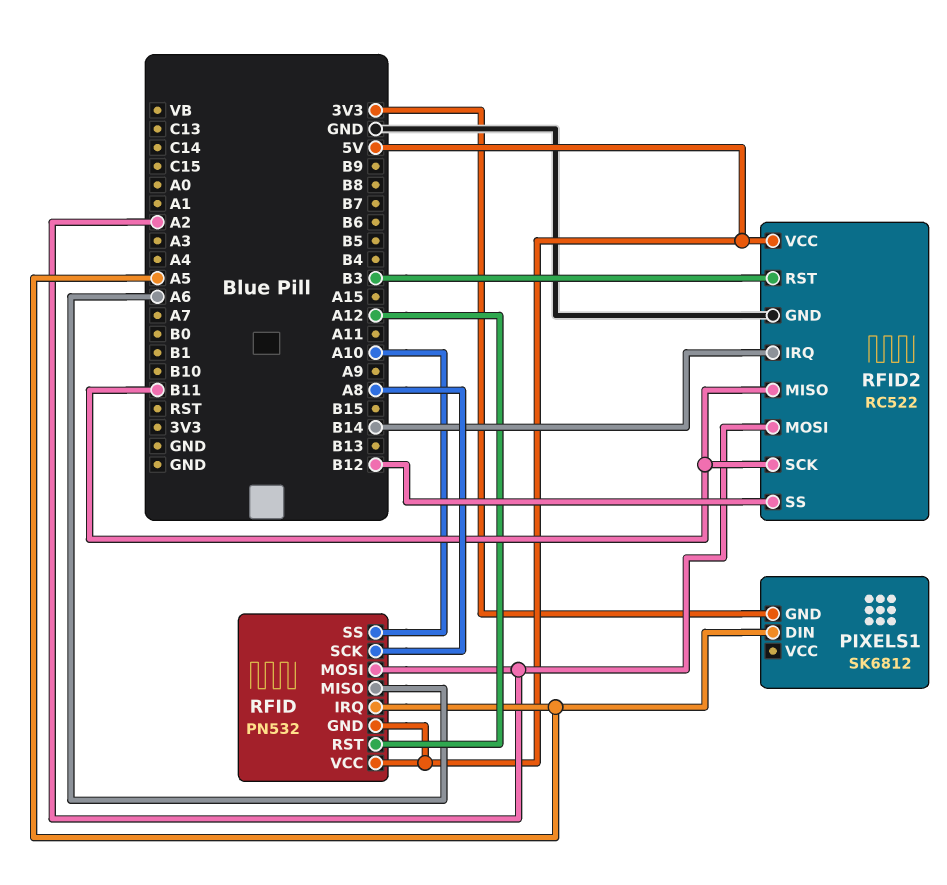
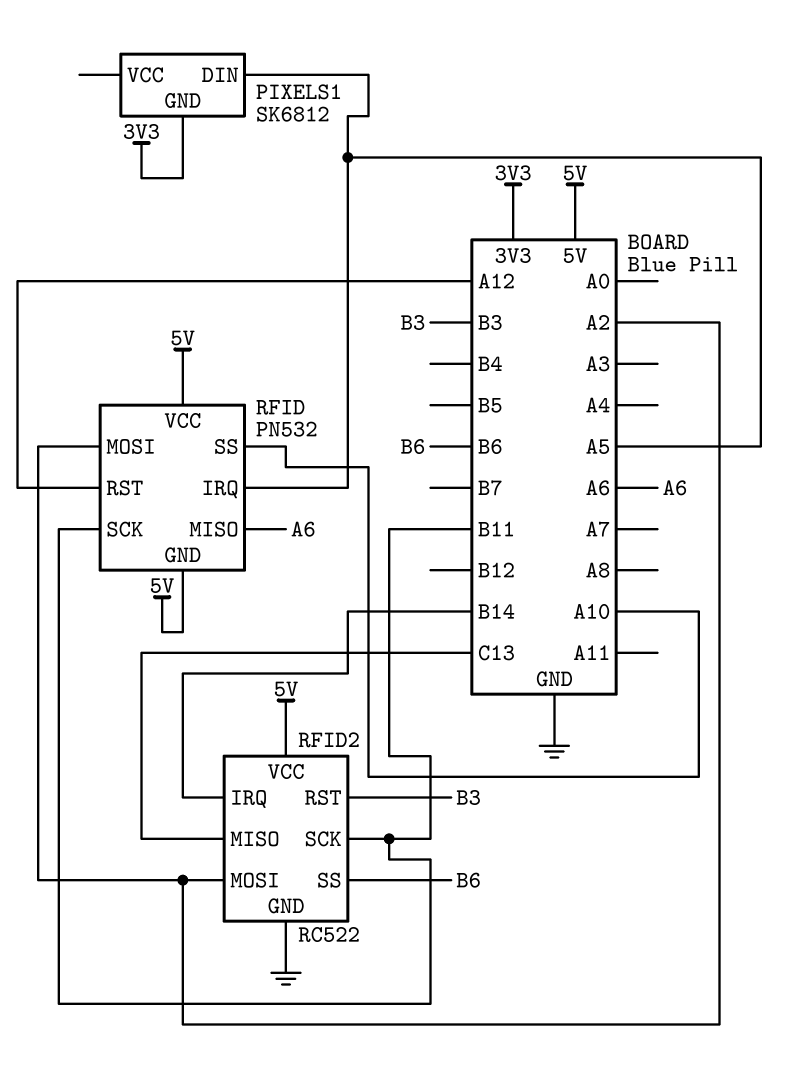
RFID pin SCK: A8 -> B11
RFID2 pin MISO: B11 -> C13
RFID2 pin SS: B12 -> B6

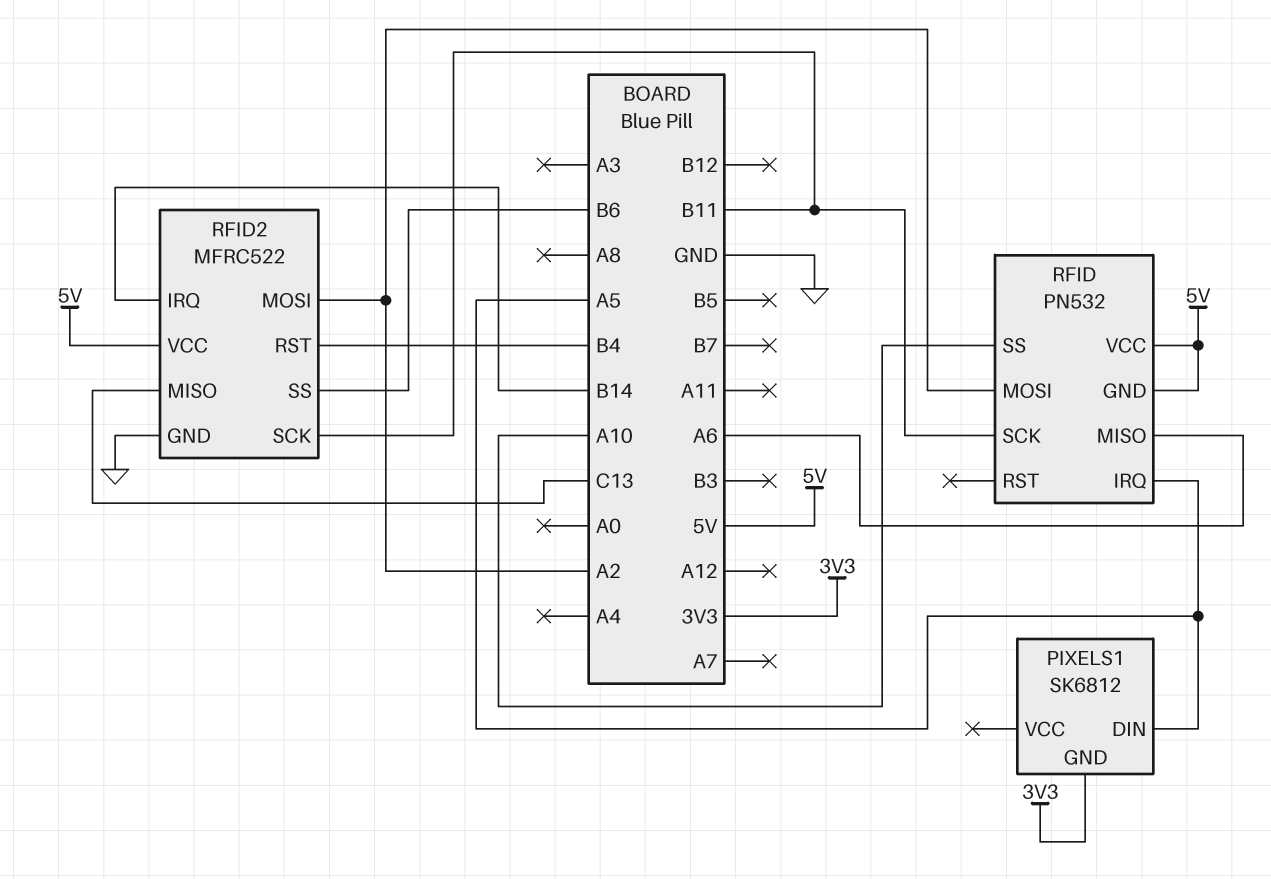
RFID pin RST: A12 -> none
RFID2: RC522 -> MFRC522
RFID2 pin RST: B3 -> B4

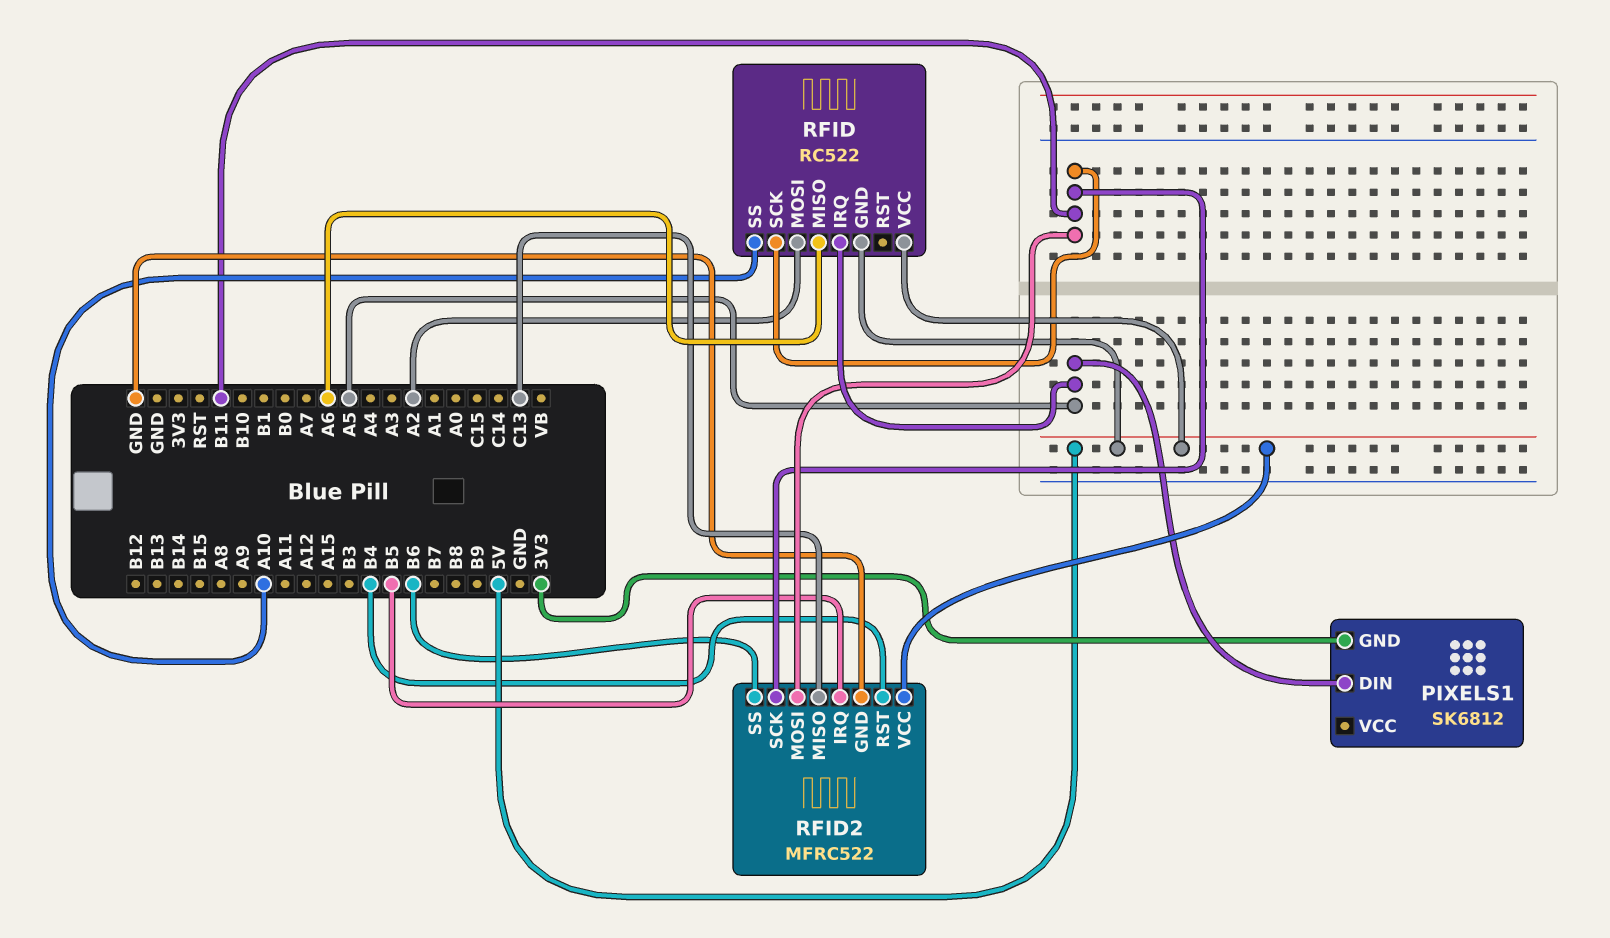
RFID: PN532 -> RC522
RFID2 pin IRQ: B14 -> B5
RFID2 pin MOSI: A2 -> B11

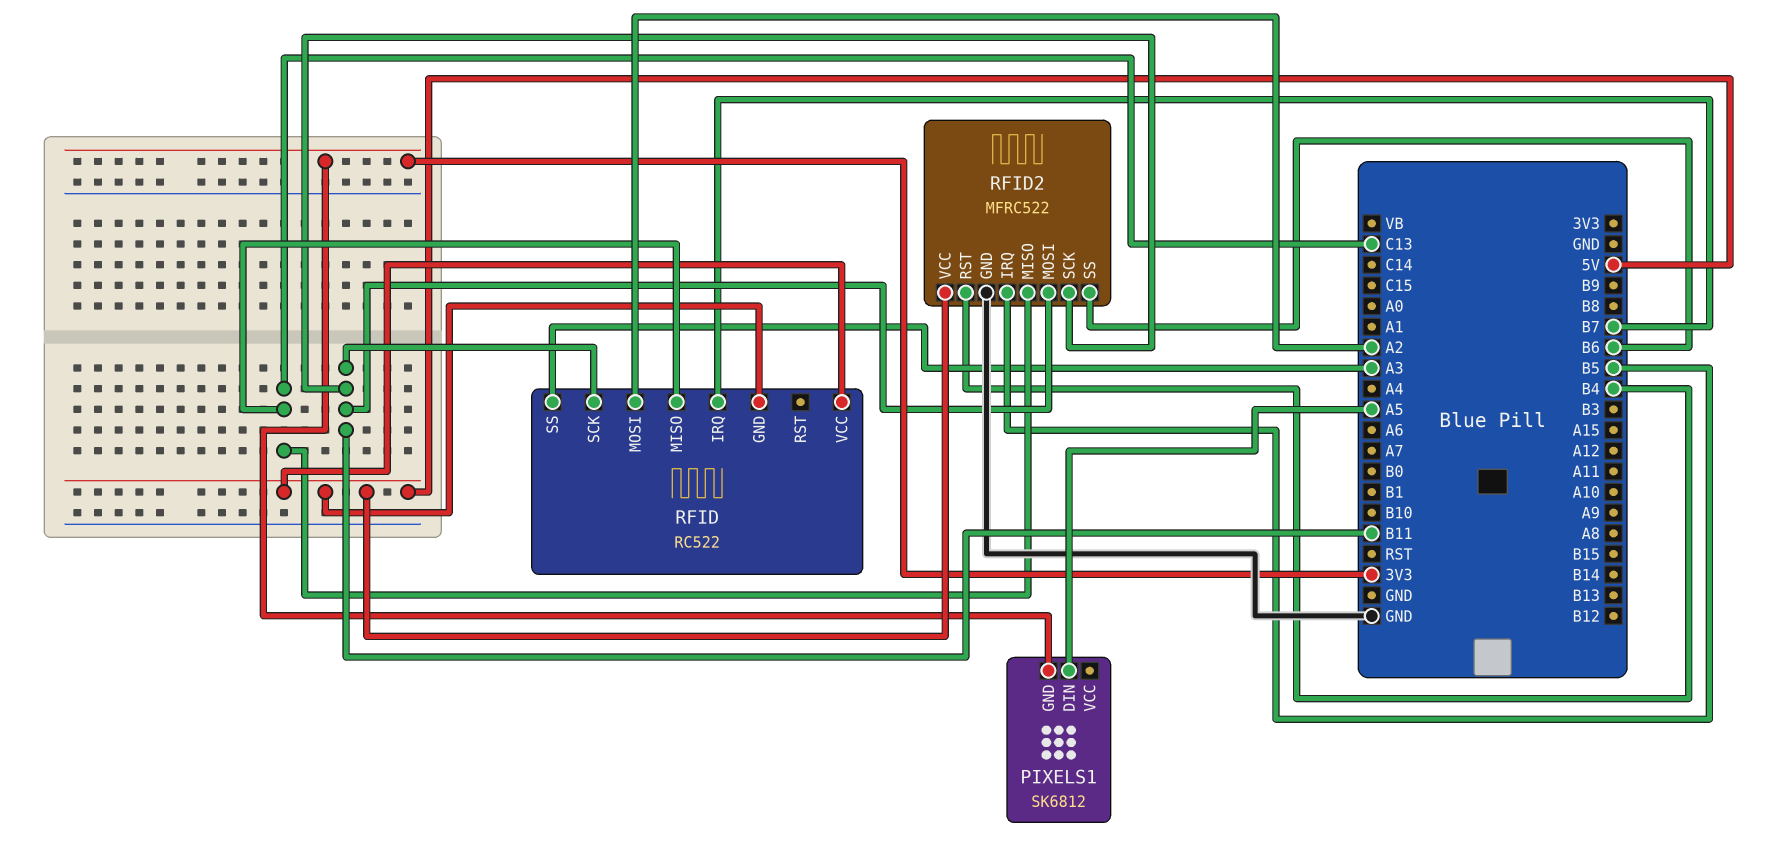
RFID pin IRQ: A5 -> B7
RFID pin MISO: A6 -> C13
RFID pin SS: A10 -> A3

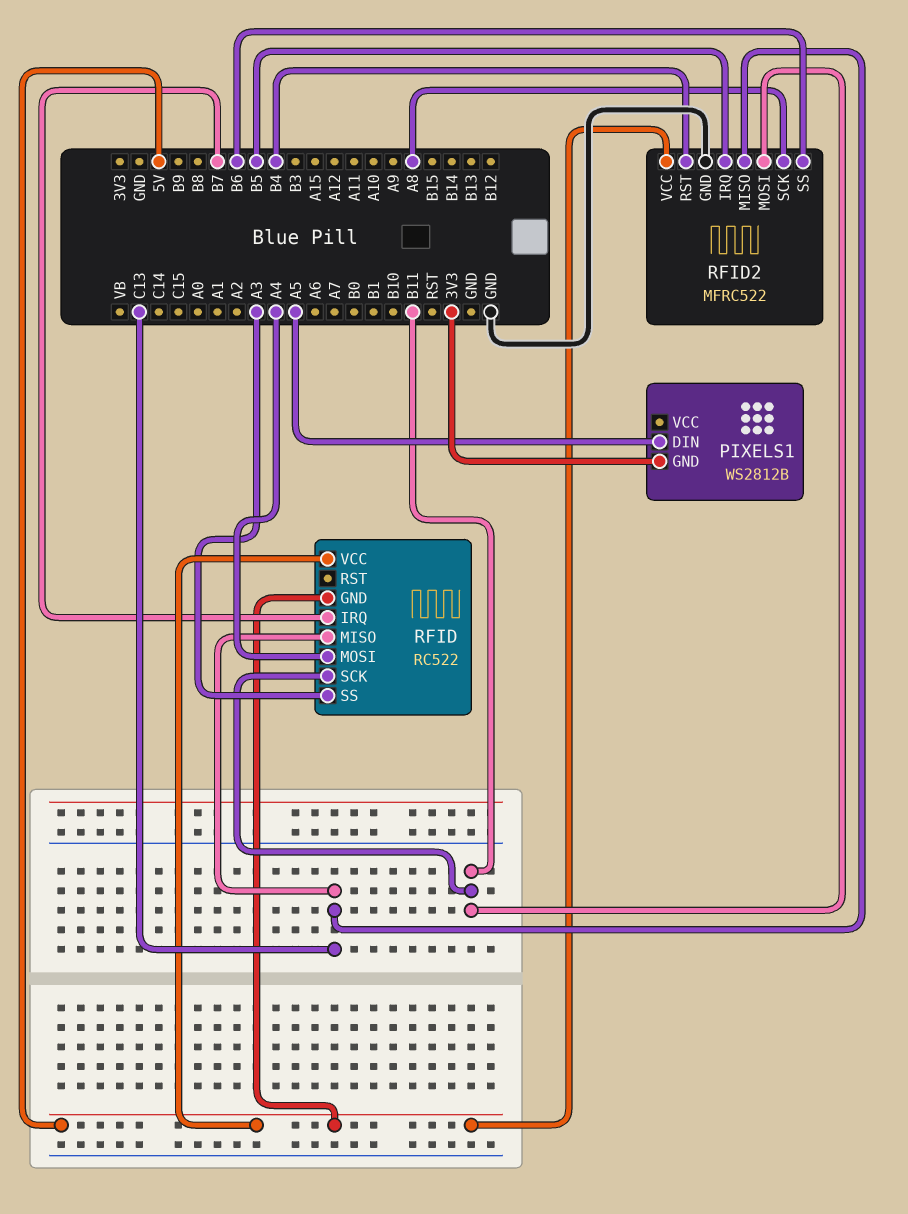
PIXELS1: SK6812 -> WS2812B
RFID pin MOSI: A2 -> A4
RFID2 pin SCK: B11 -> A8

